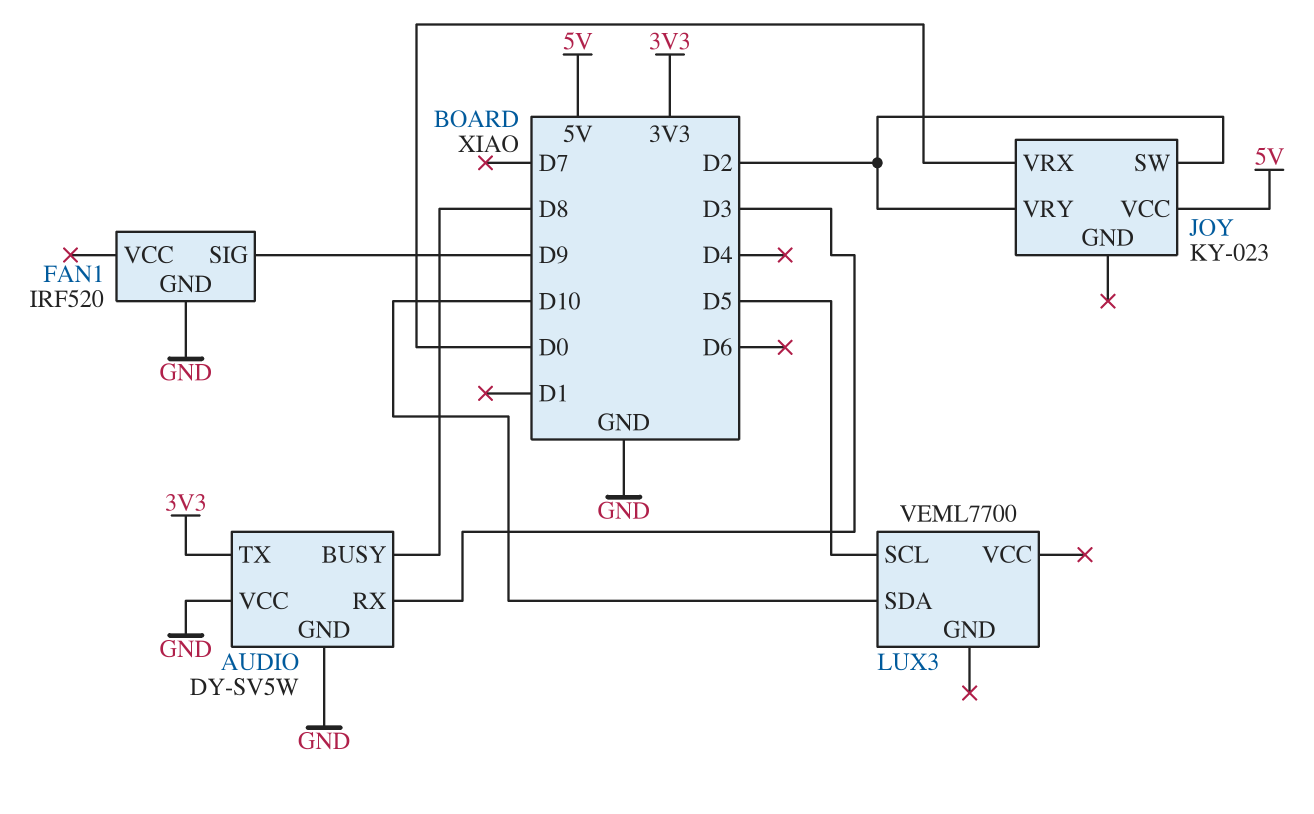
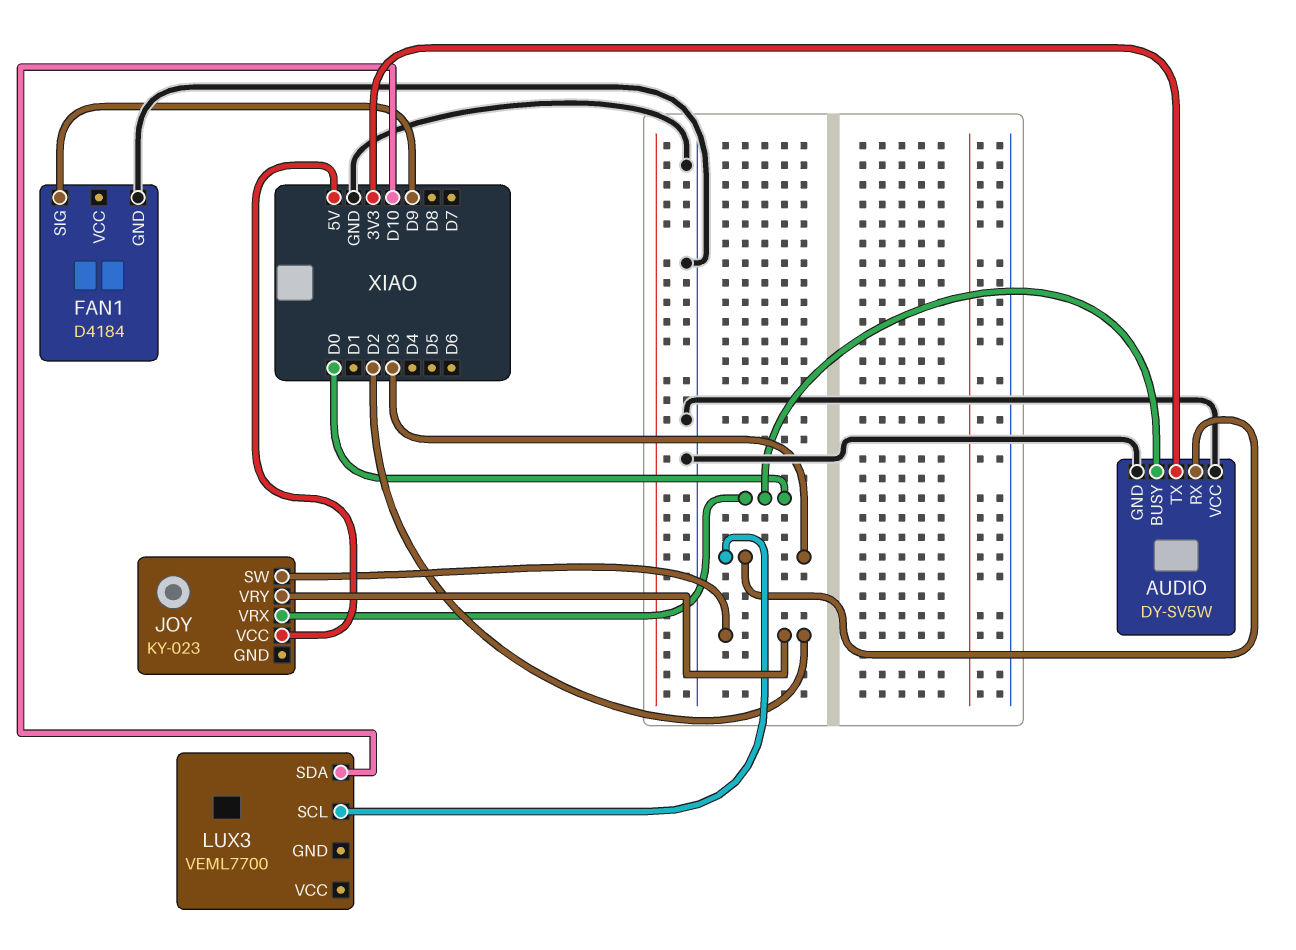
AUDIO pin BUSY: D8 -> D0
FAN1: IRF520 -> D4184
LUX3 pin SCL: D5 -> D3

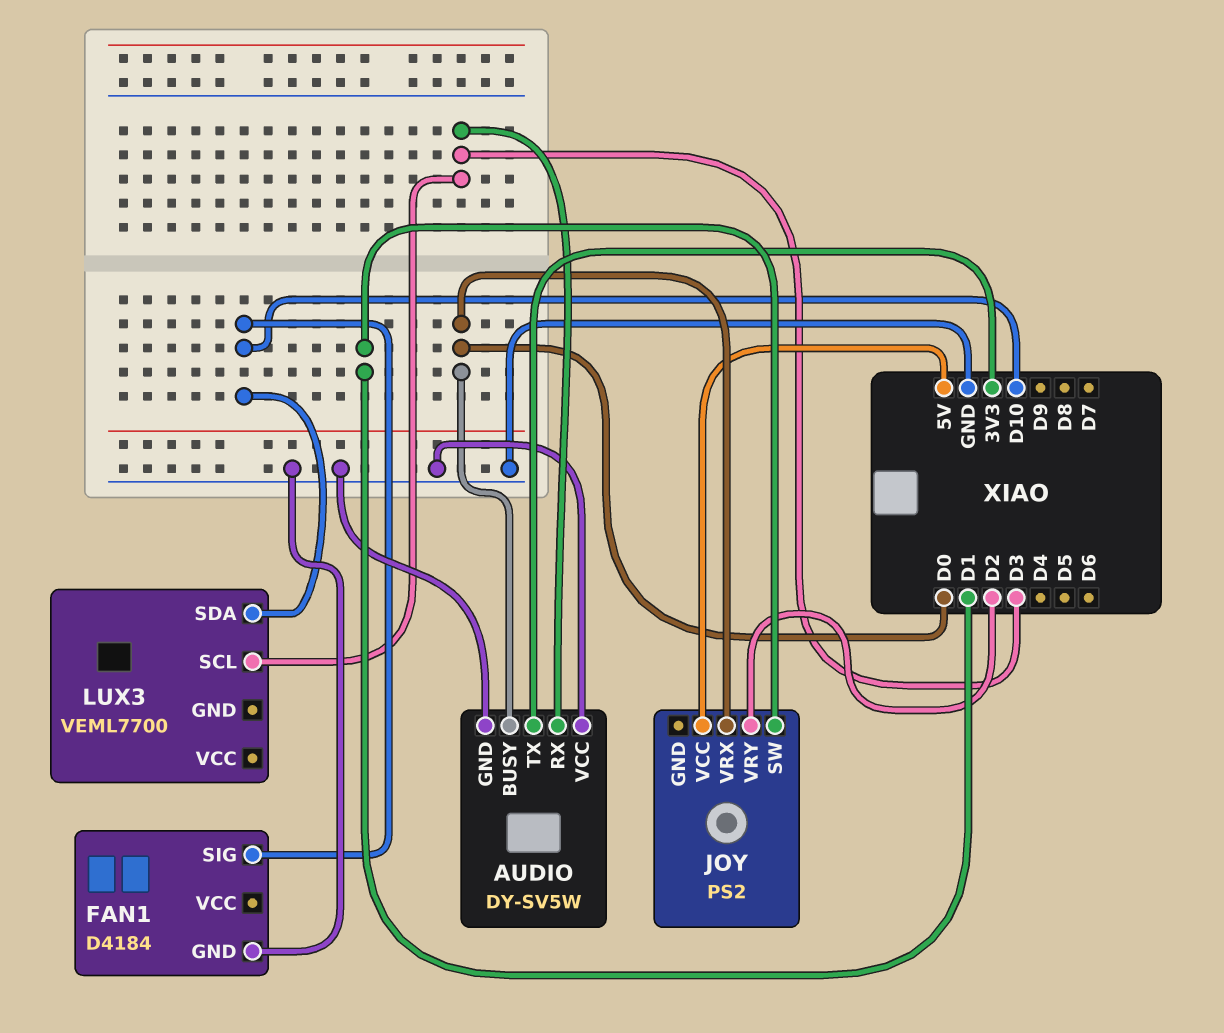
FAN1 pin SIG: D9 -> D10
JOY: KY-023 -> PS2
JOY pin SW: D2 -> D1

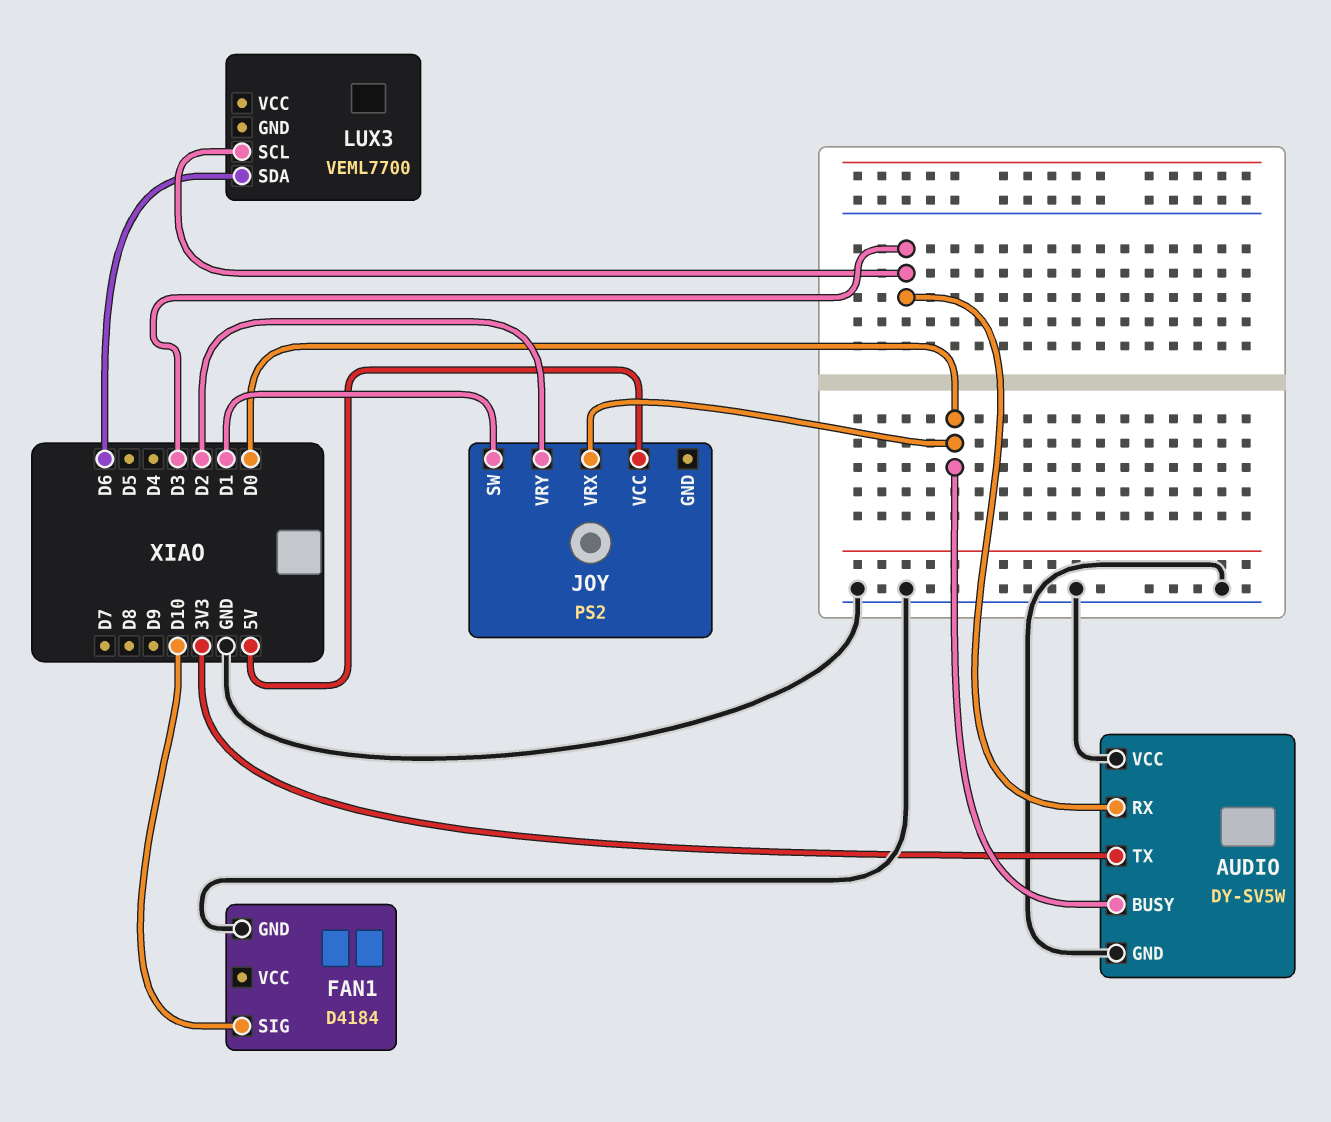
LUX3 pin SDA: D10 -> D6

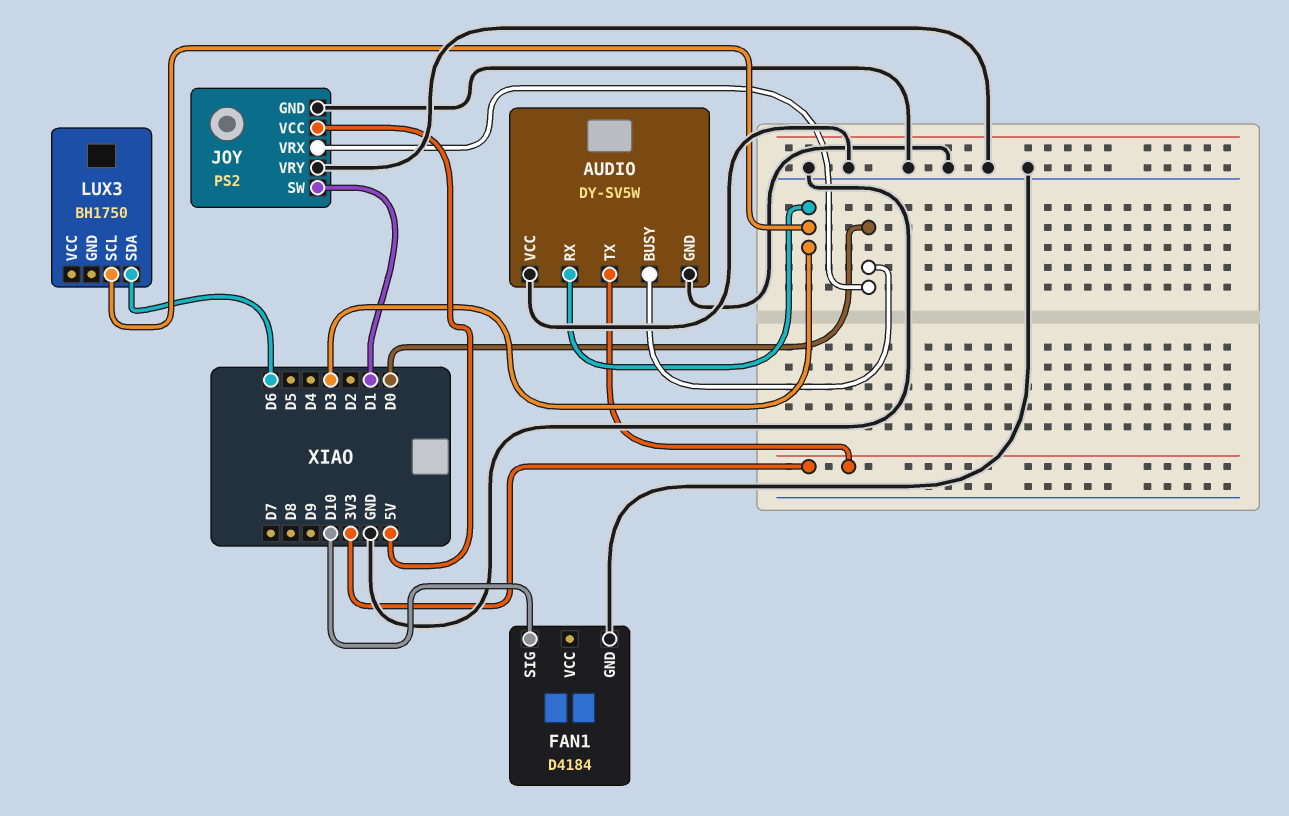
JOY pin GND: none -> GND
JOY pin VRY: D2 -> GND
LUX3: VEML7700 -> BH1750

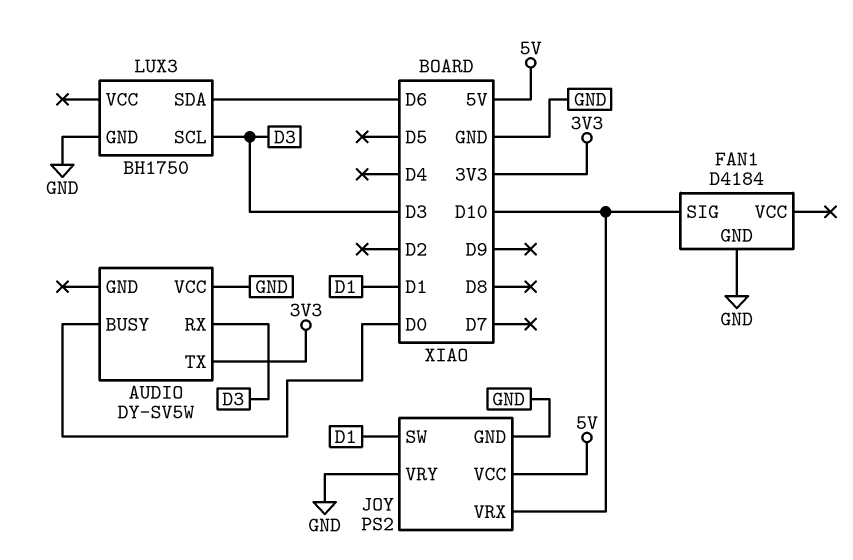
AUDIO pin GND: GND -> none
JOY pin VRX: D0 -> D10
LUX3 pin GND: none -> GND

